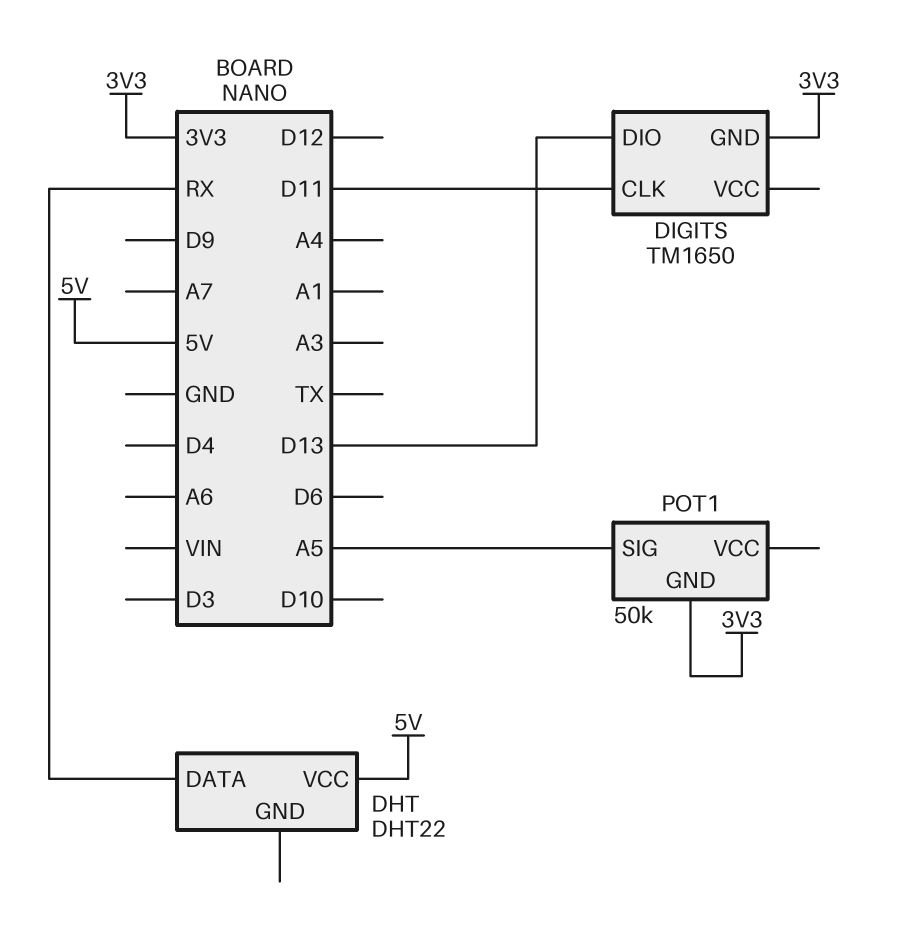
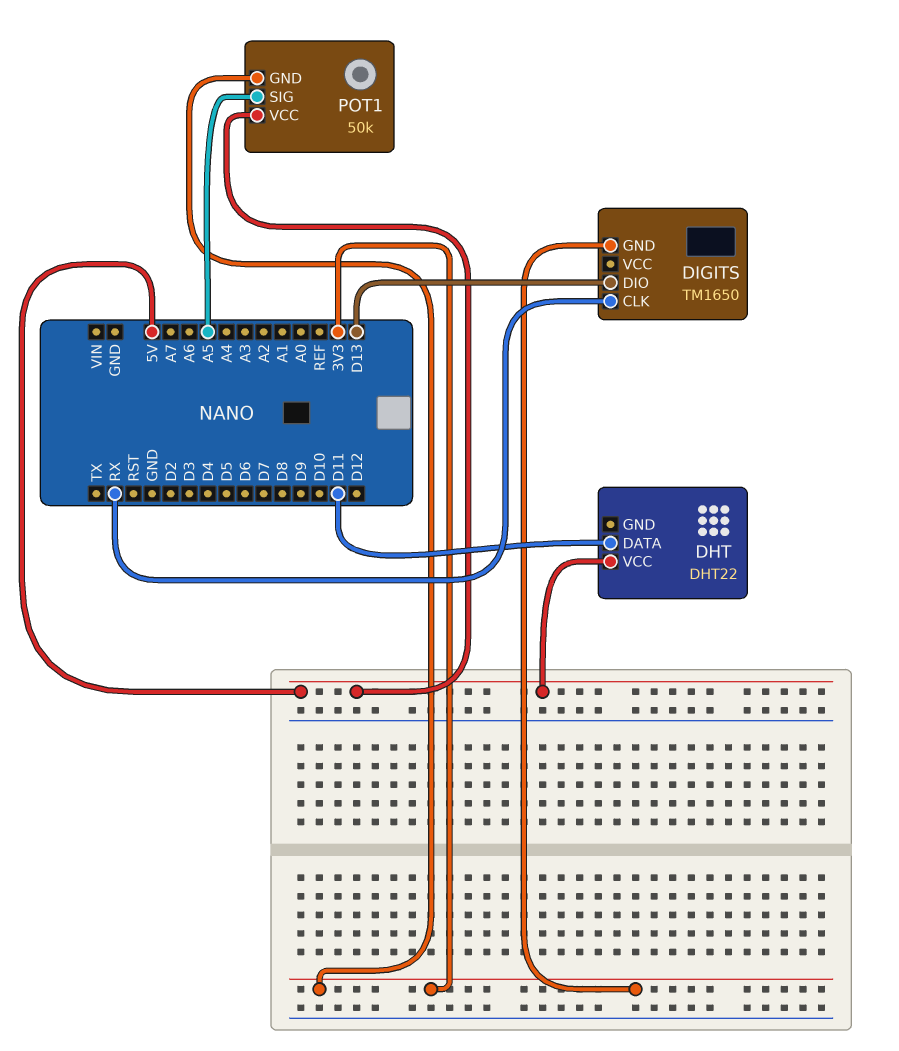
DHT pin DATA: RX -> D11
DIGITS pin CLK: D11 -> RX
POT1 pin VCC: none -> 5V

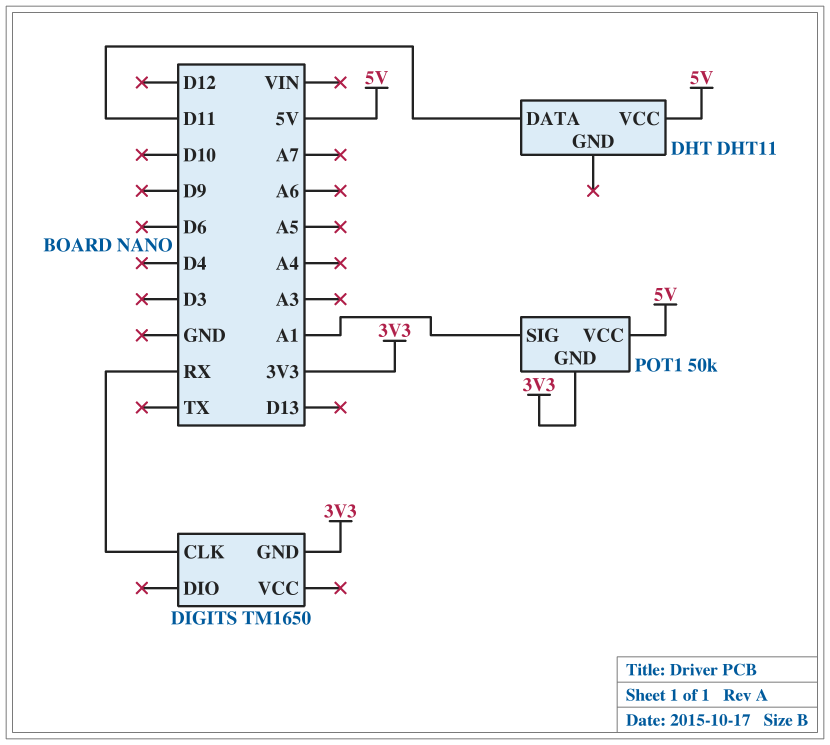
DHT: DHT22 -> DHT11
DIGITS pin DIO: D13 -> none
POT1 pin SIG: A5 -> A1

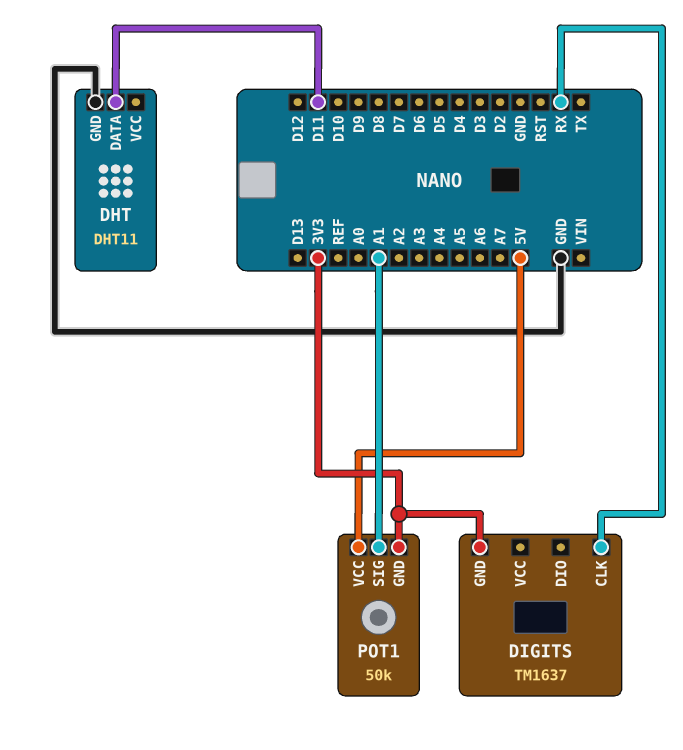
DHT pin GND: none -> GND
DHT pin VCC: 5V -> none
DIGITS: TM1650 -> TM1637

